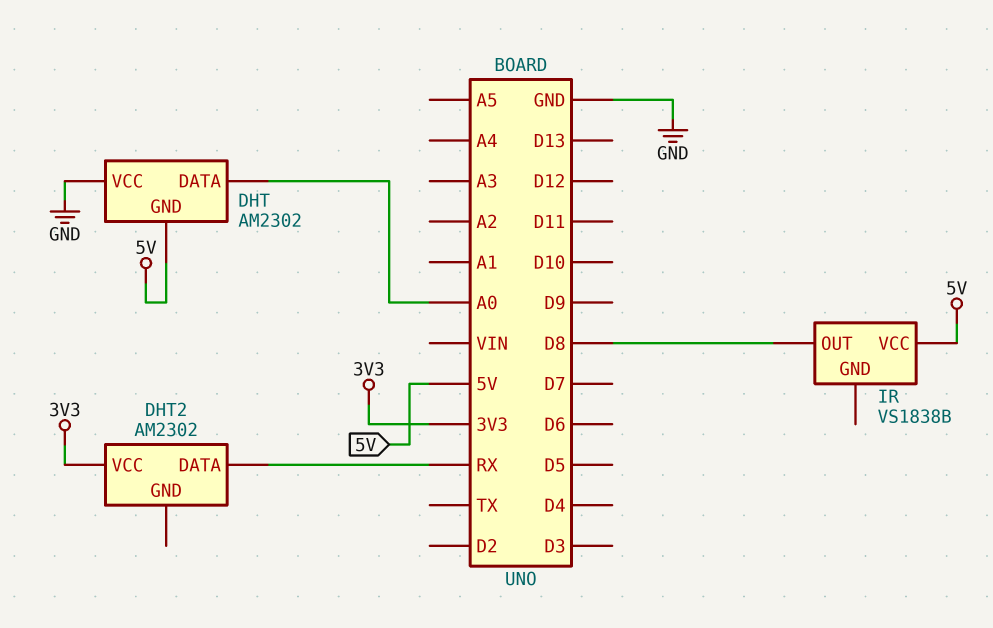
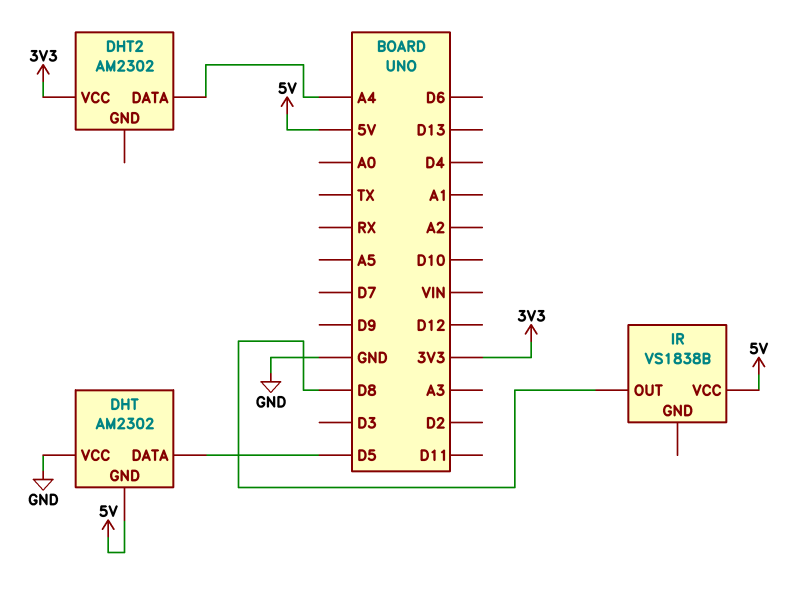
DHT pin DATA: A0 -> D5
DHT2 pin DATA: RX -> A4

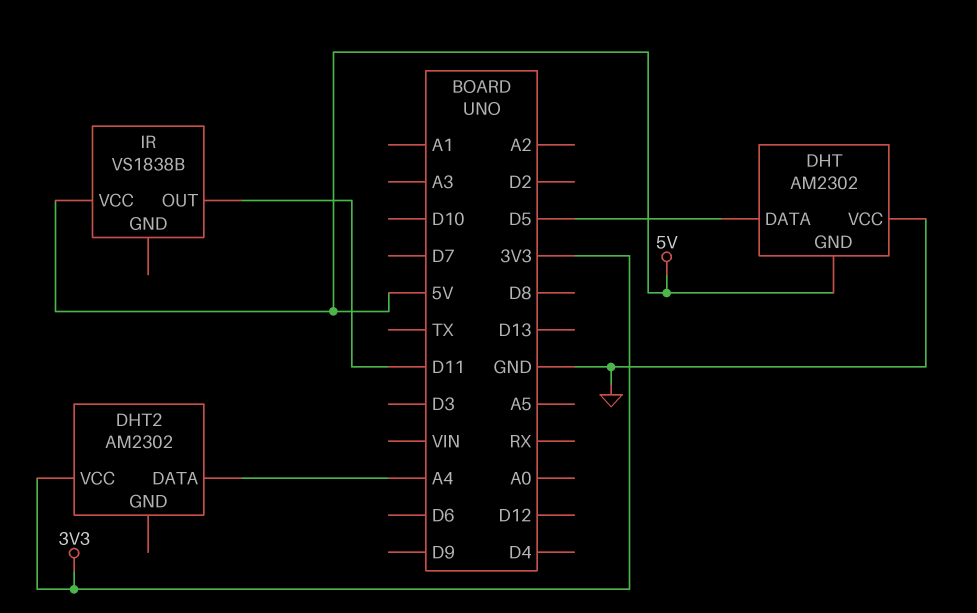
IR pin OUT: D8 -> D11

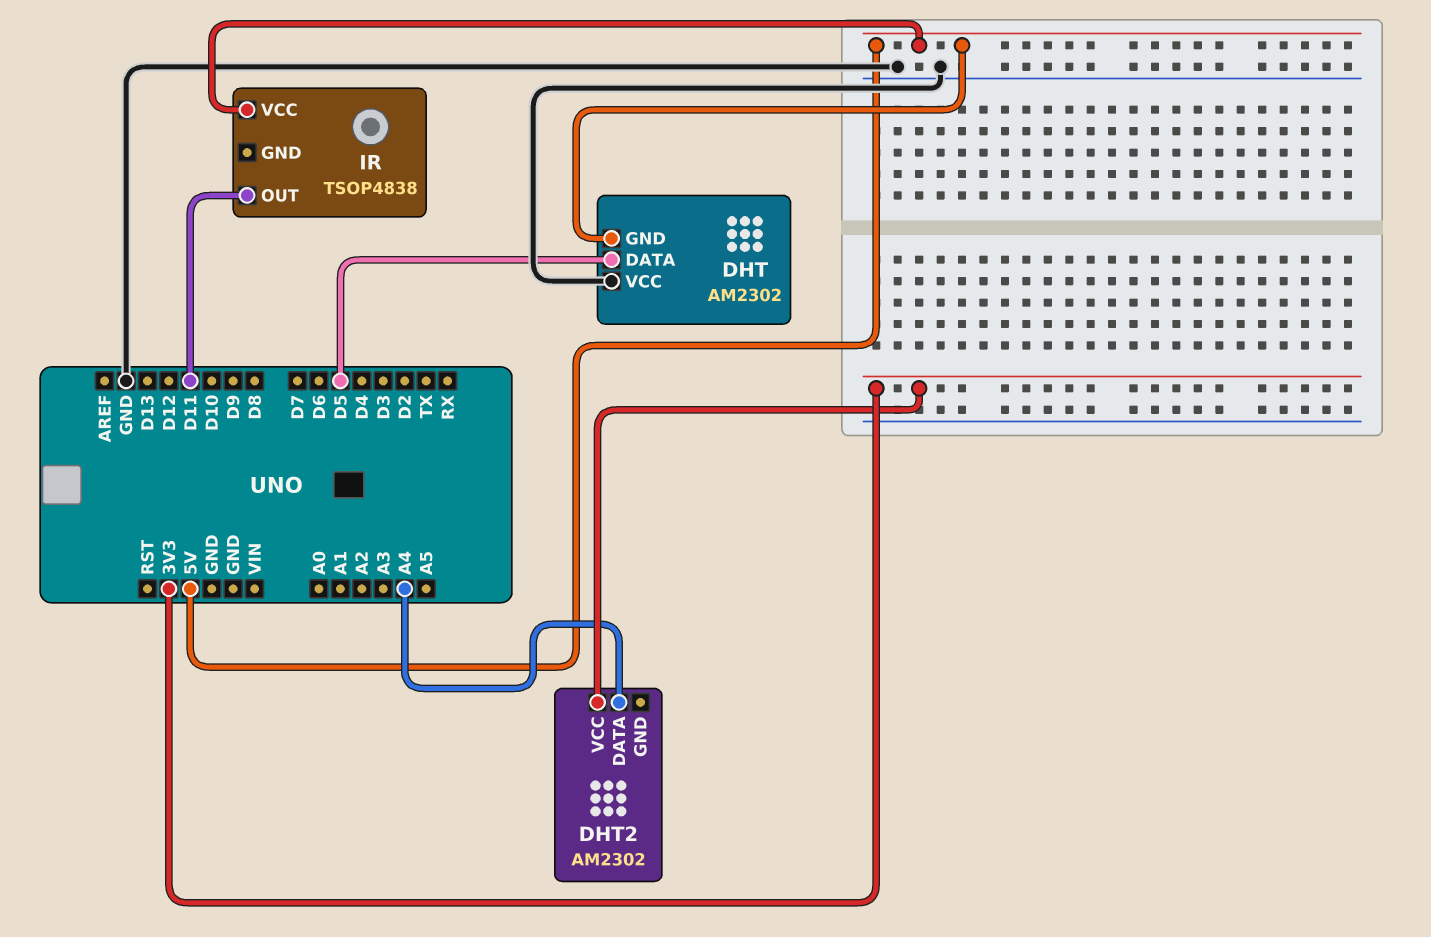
IR: VS1838B -> TSOP4838

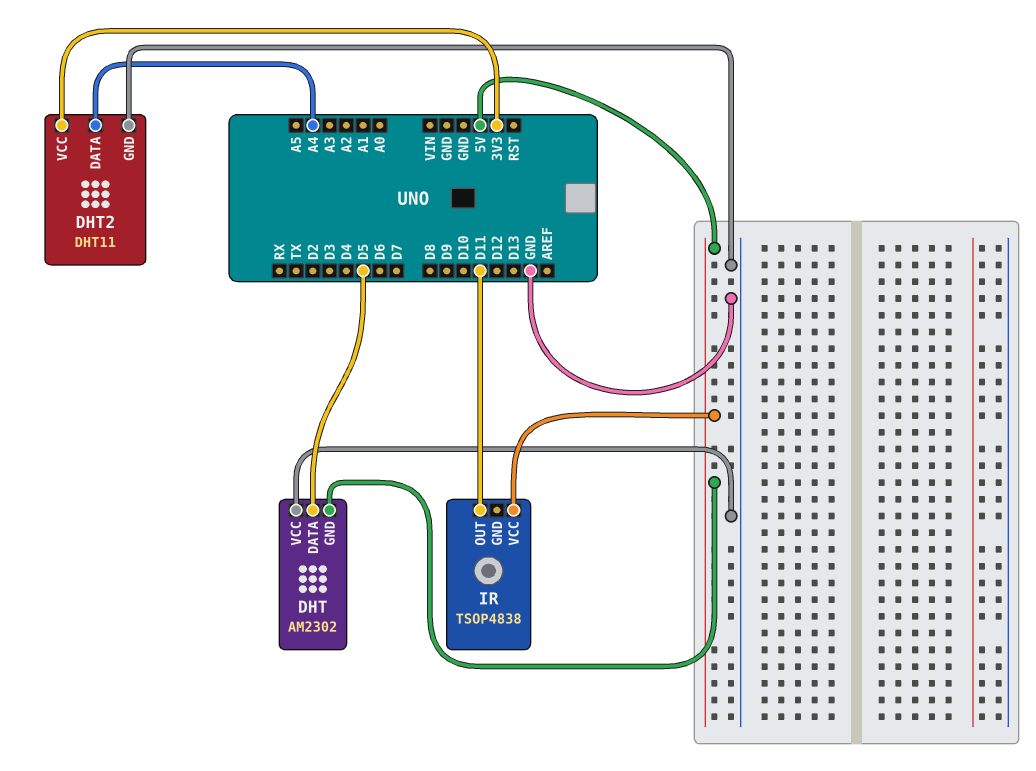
DHT2: AM2302 -> DHT11
DHT2 pin GND: none -> GND

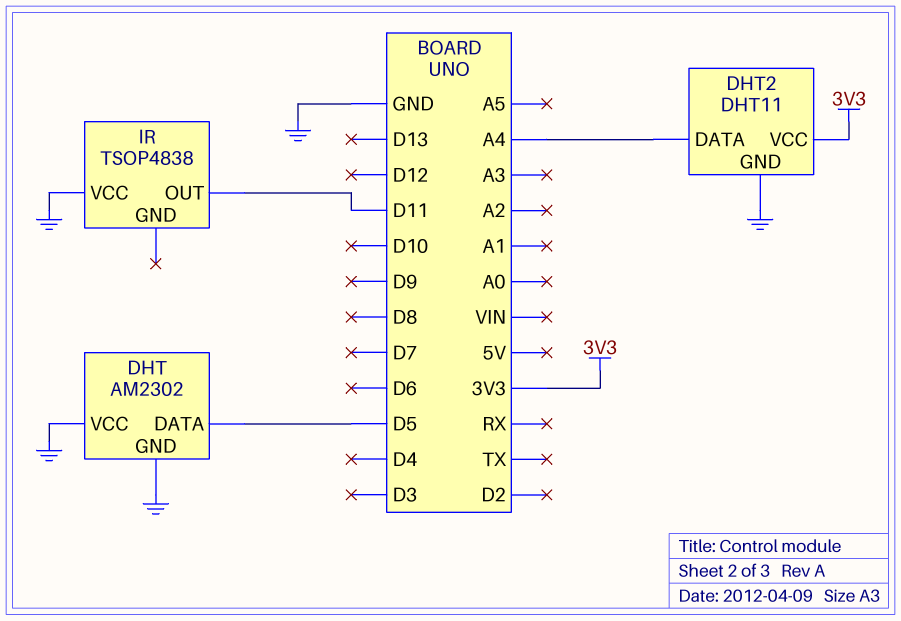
DHT pin GND: 5V -> GND
IR pin VCC: 5V -> GND

